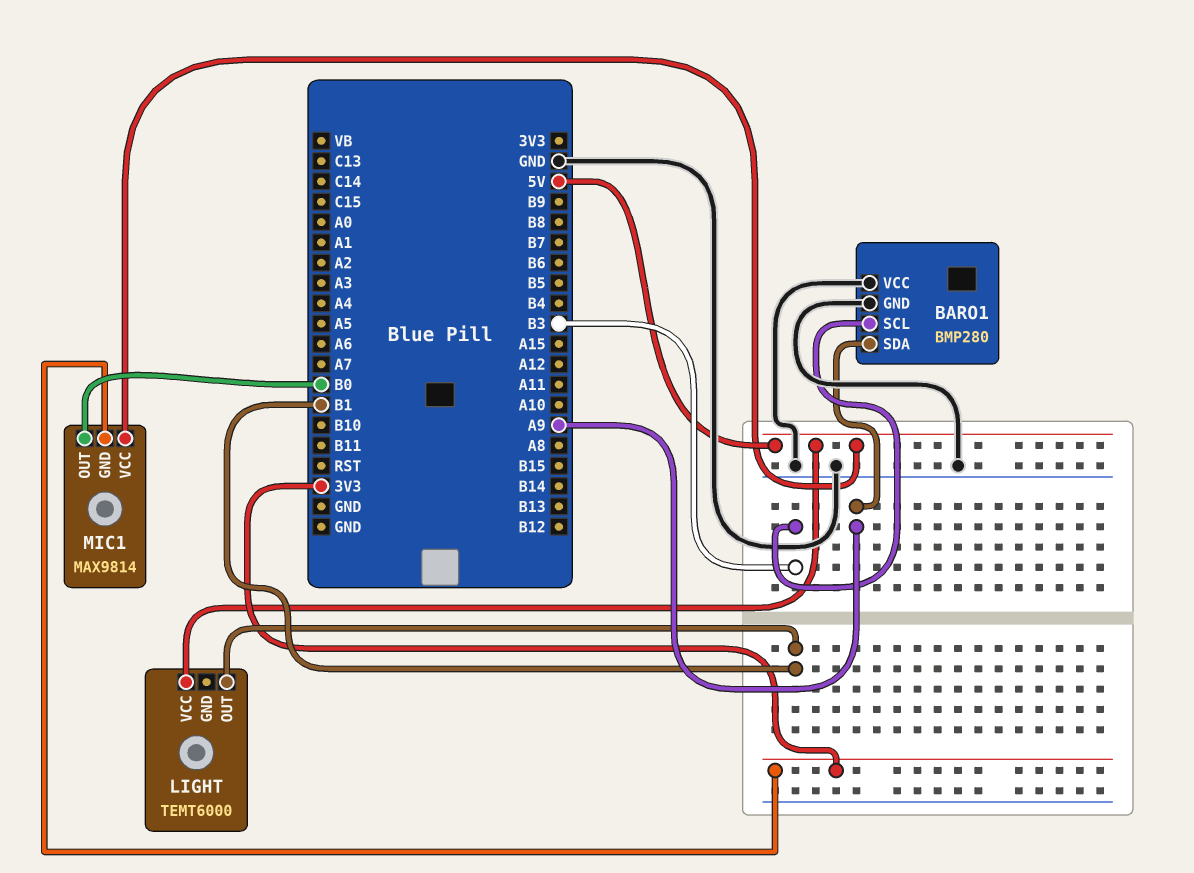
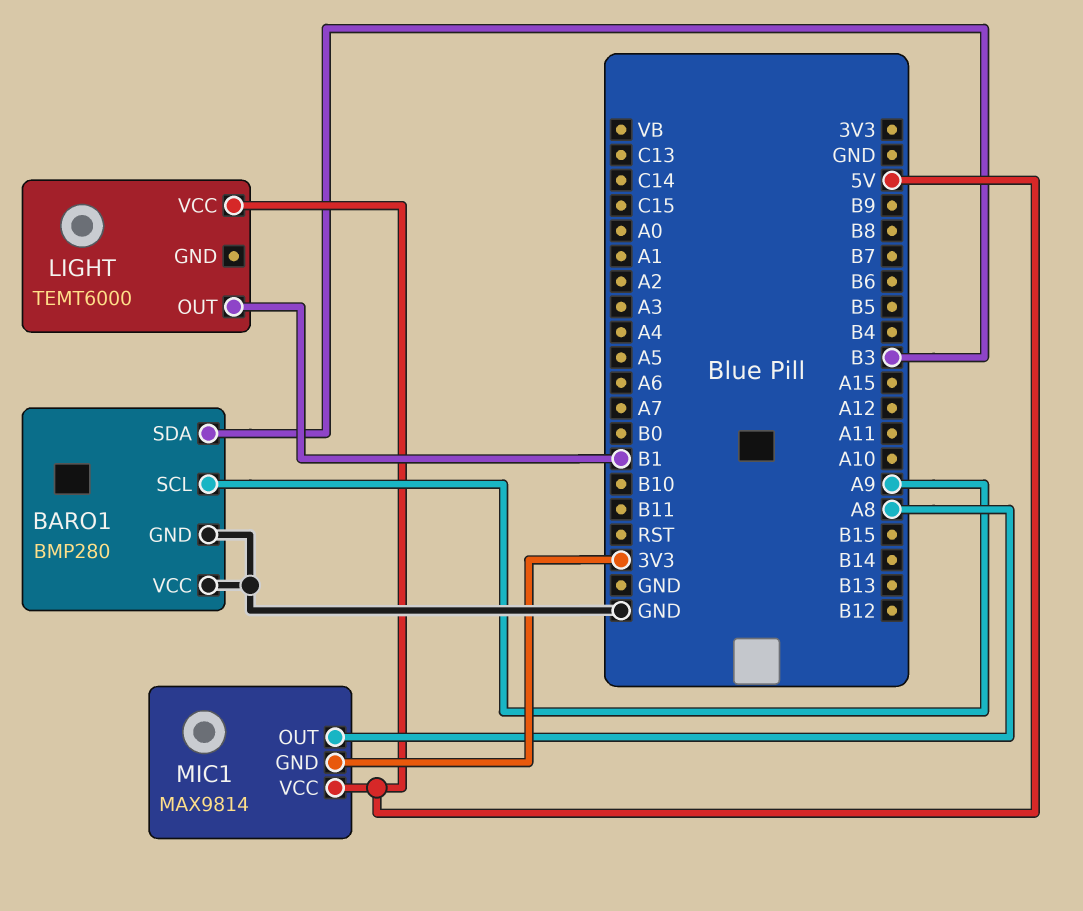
BARO1 pin SCL: B3 -> A9
BARO1 pin SDA: A9 -> B3
MIC1 pin OUT: B0 -> A8

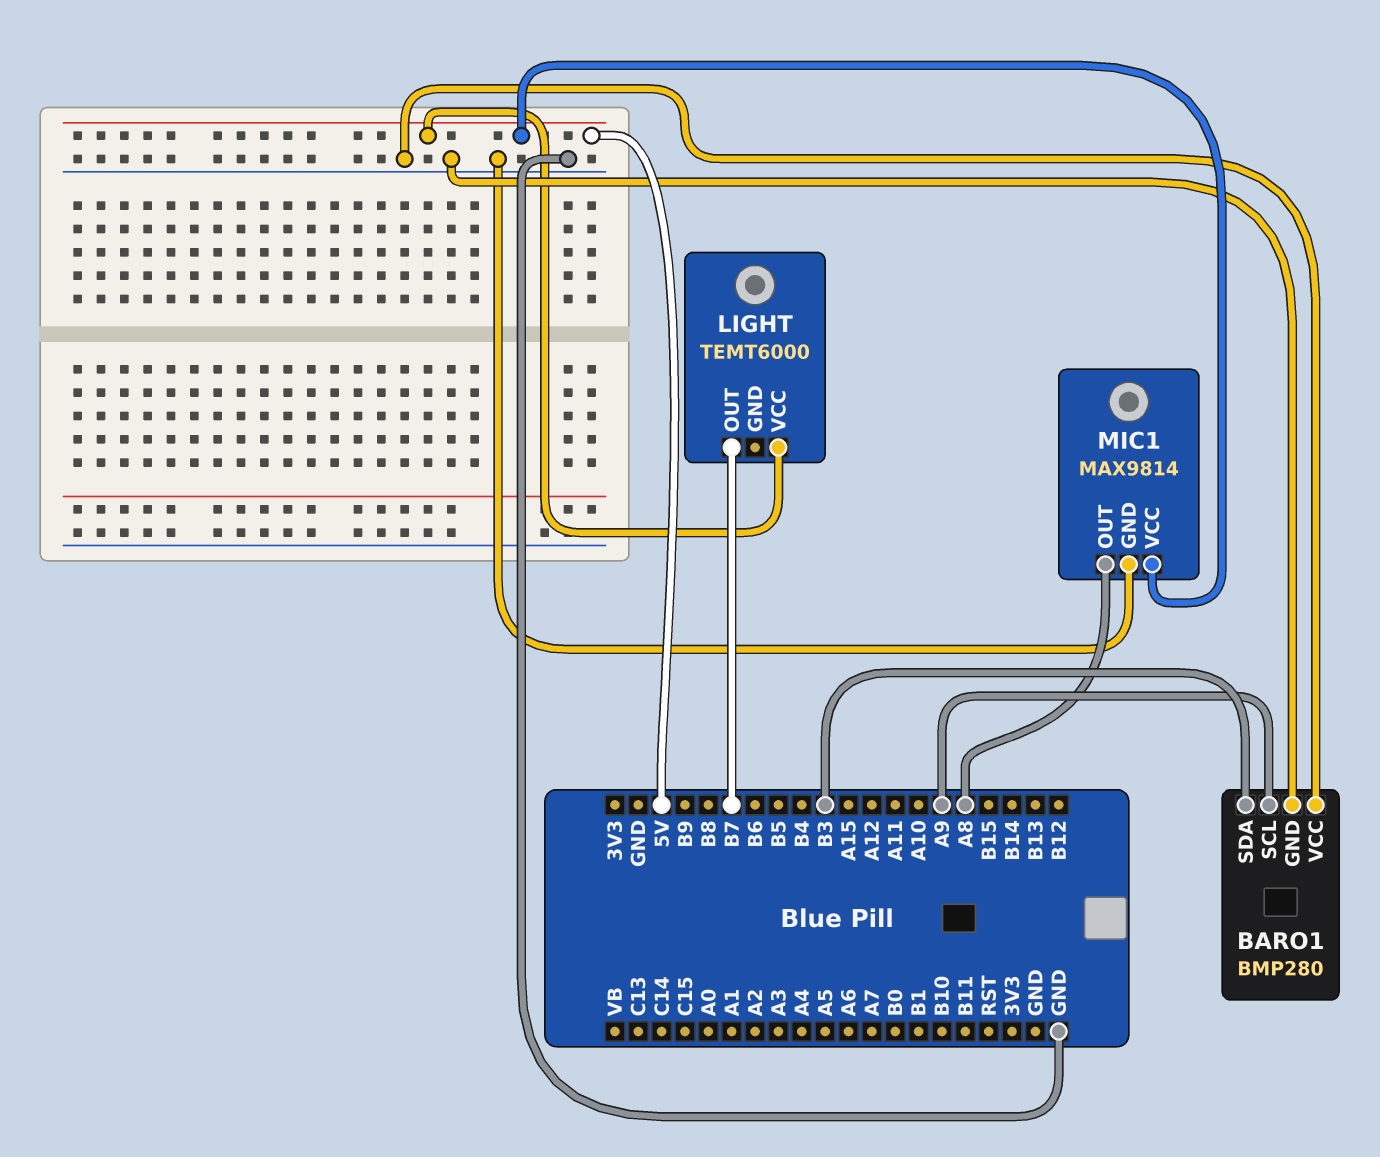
LIGHT pin OUT: B1 -> B7
MIC1 pin GND: 3V3 -> GND

